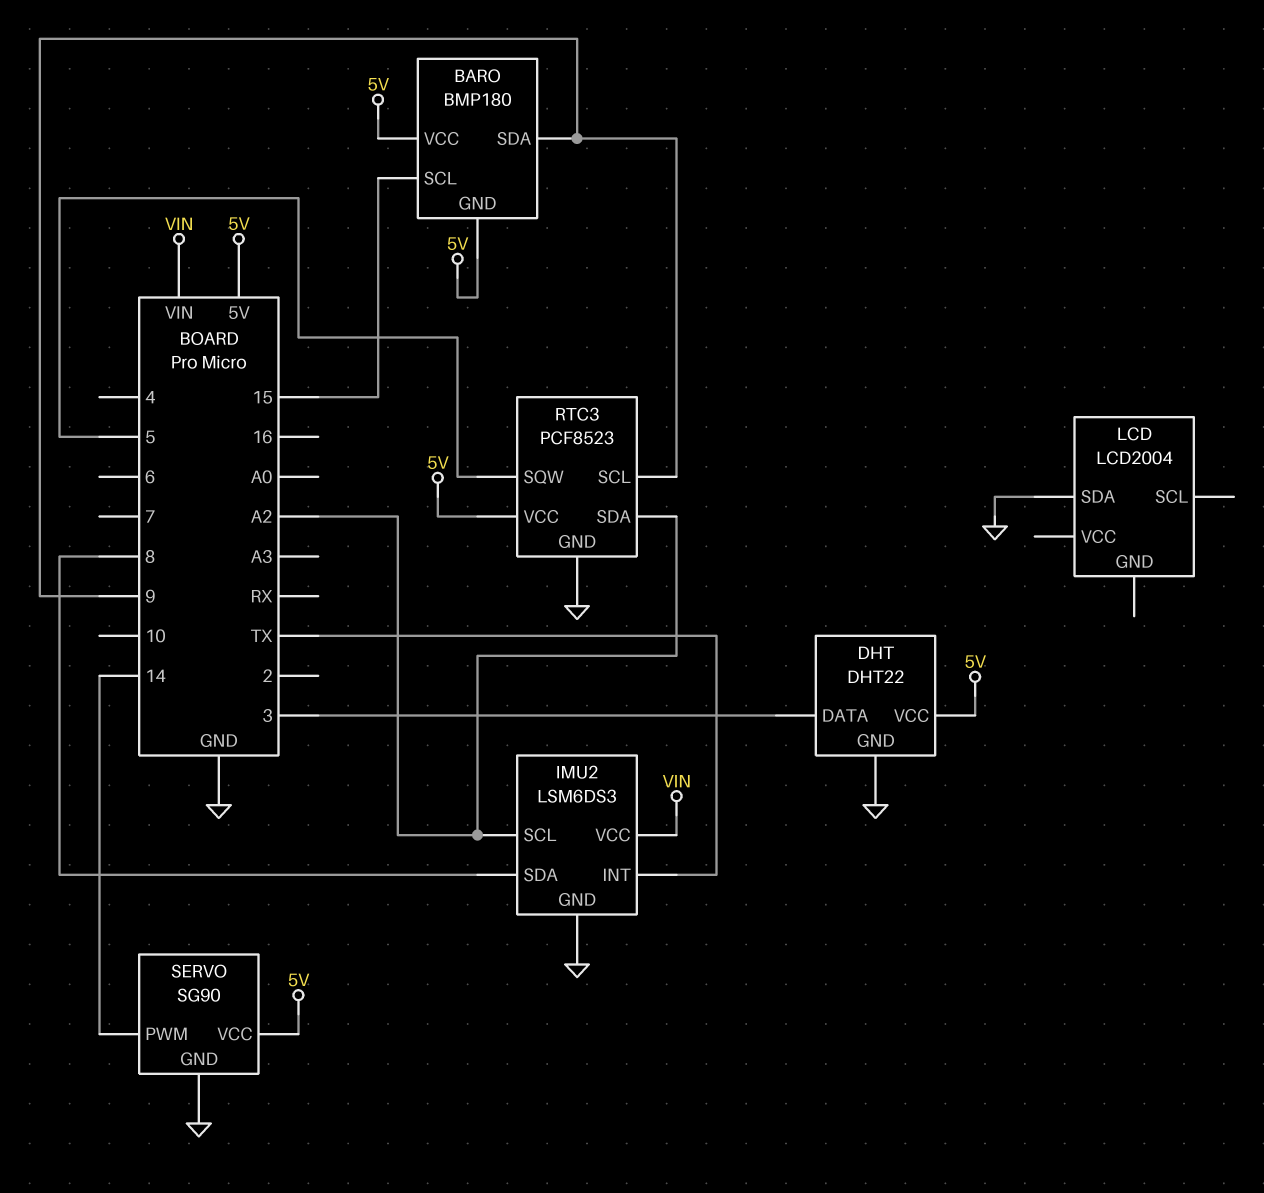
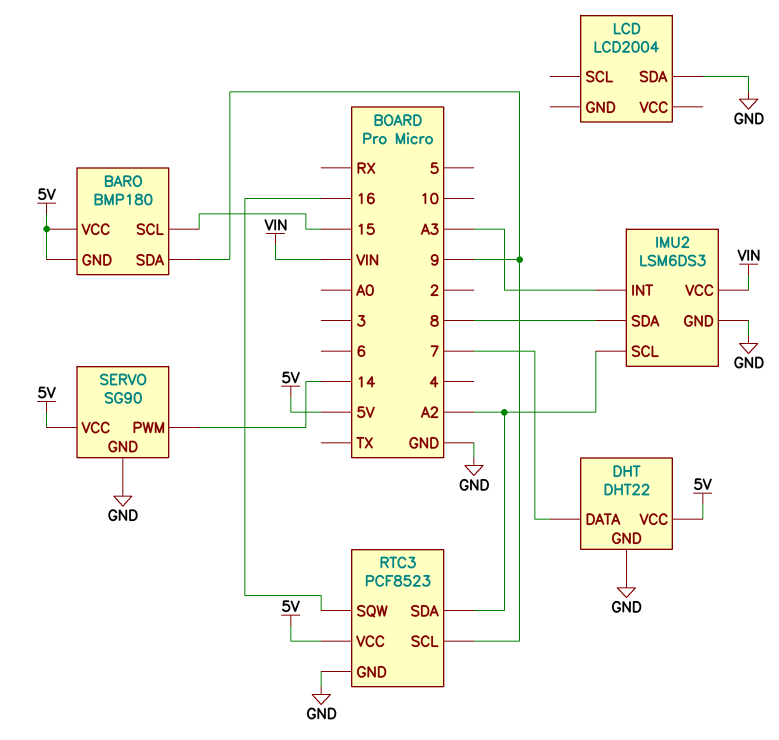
DHT pin DATA: 3 -> 7
IMU2 pin INT: TX -> A3
RTC3 pin SQW: 5 -> 16

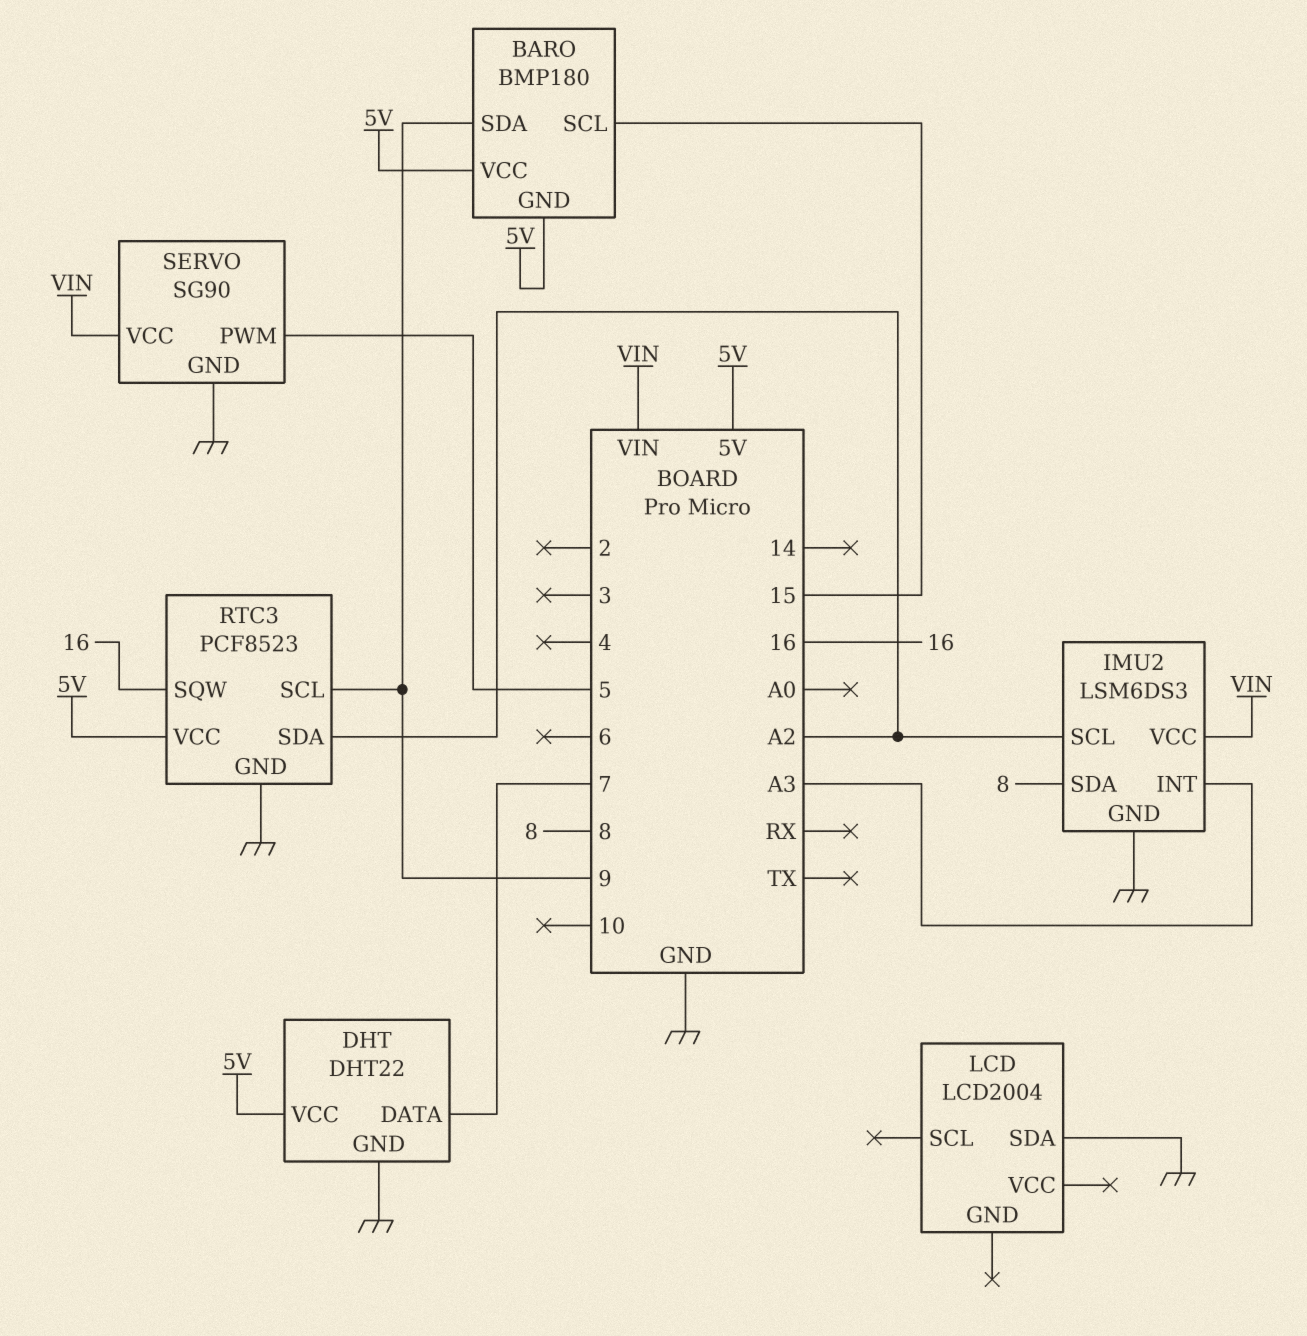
SERVO pin PWM: 14 -> 5
SERVO pin VCC: 5V -> VIN

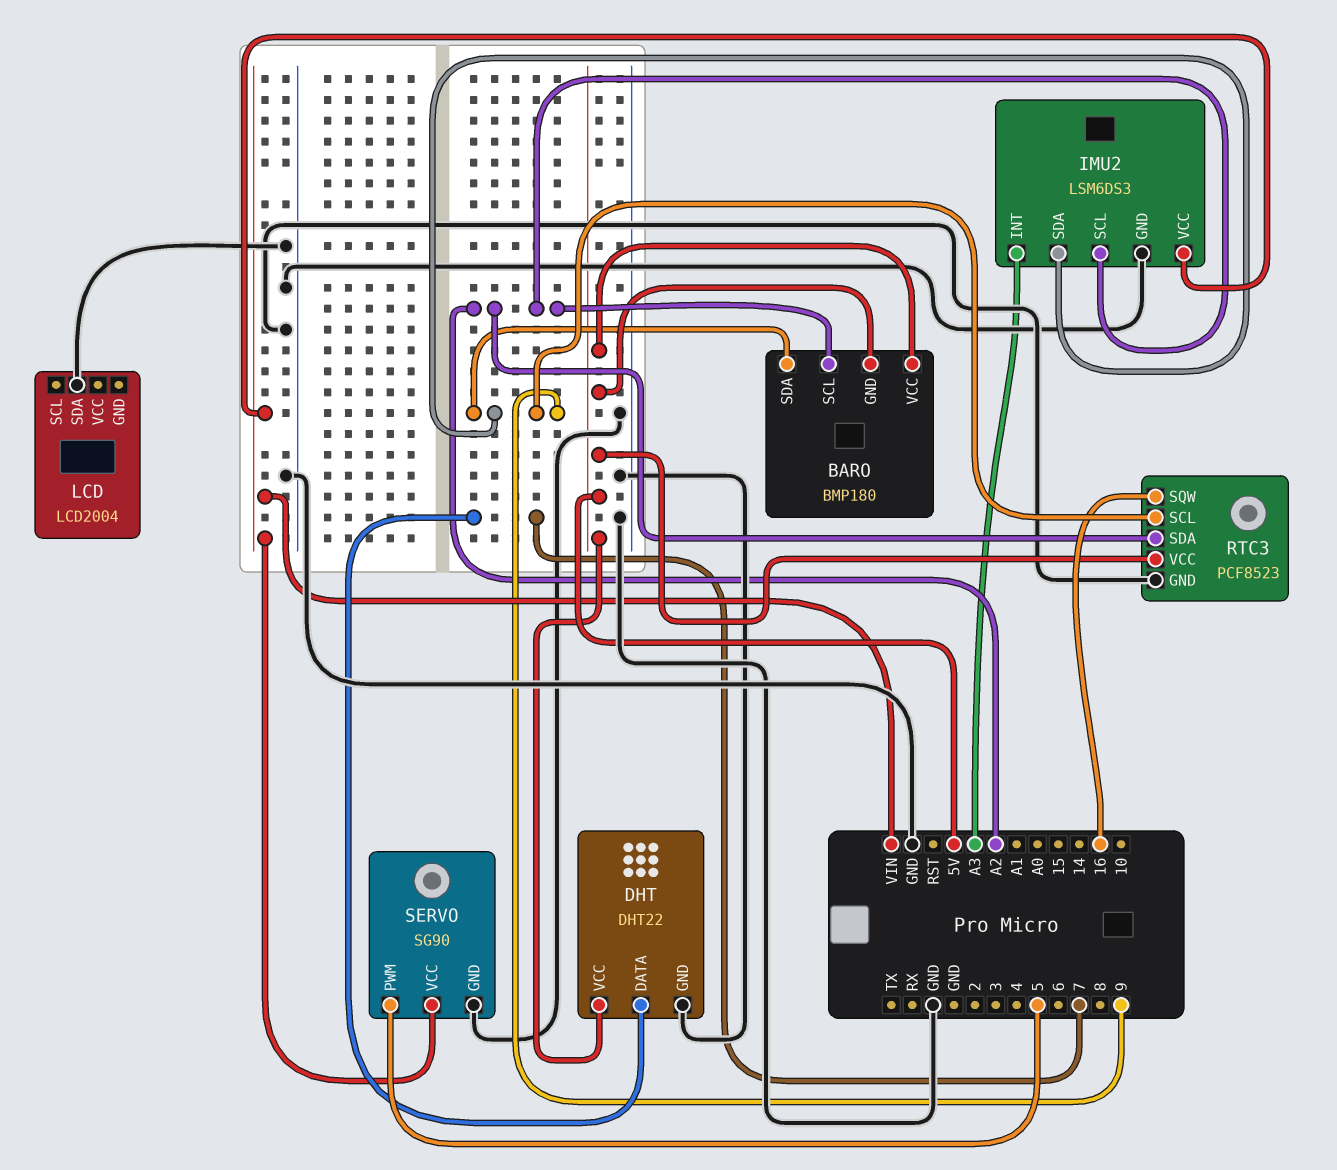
BARO pin SCL: 15 -> A2
IMU2 pin SDA: 8 -> 9

